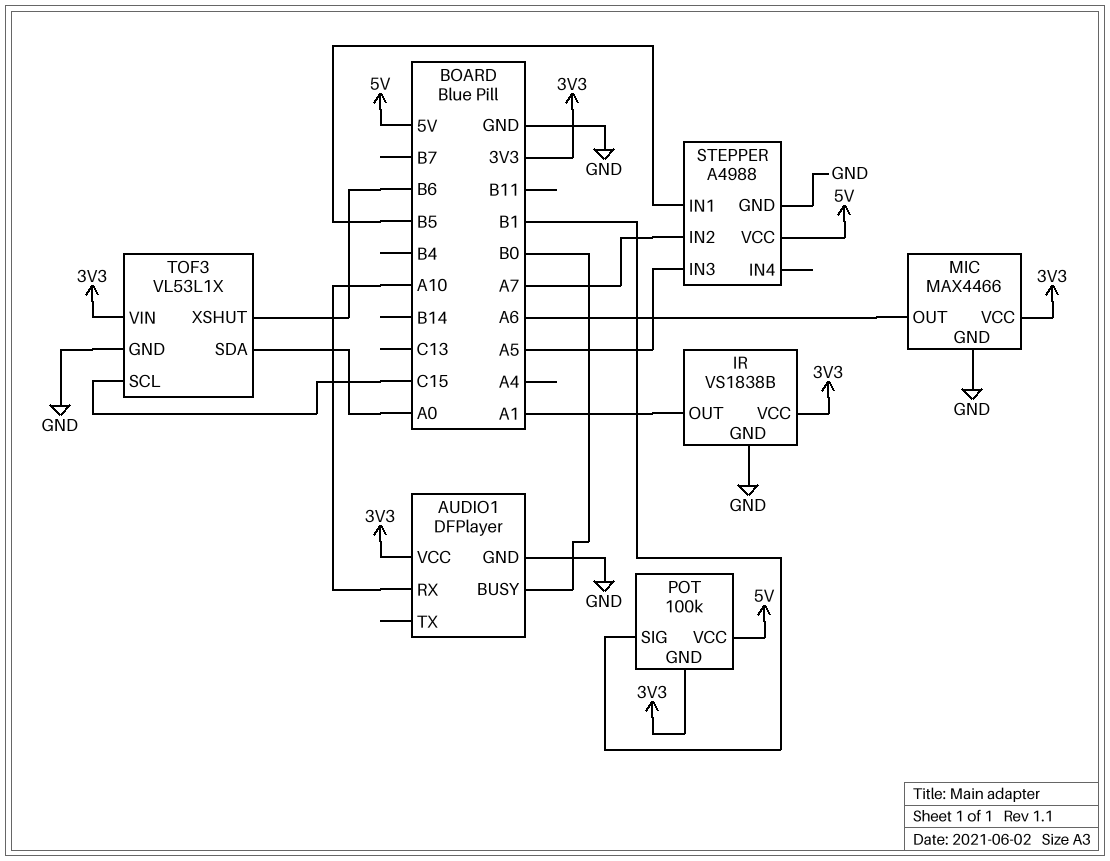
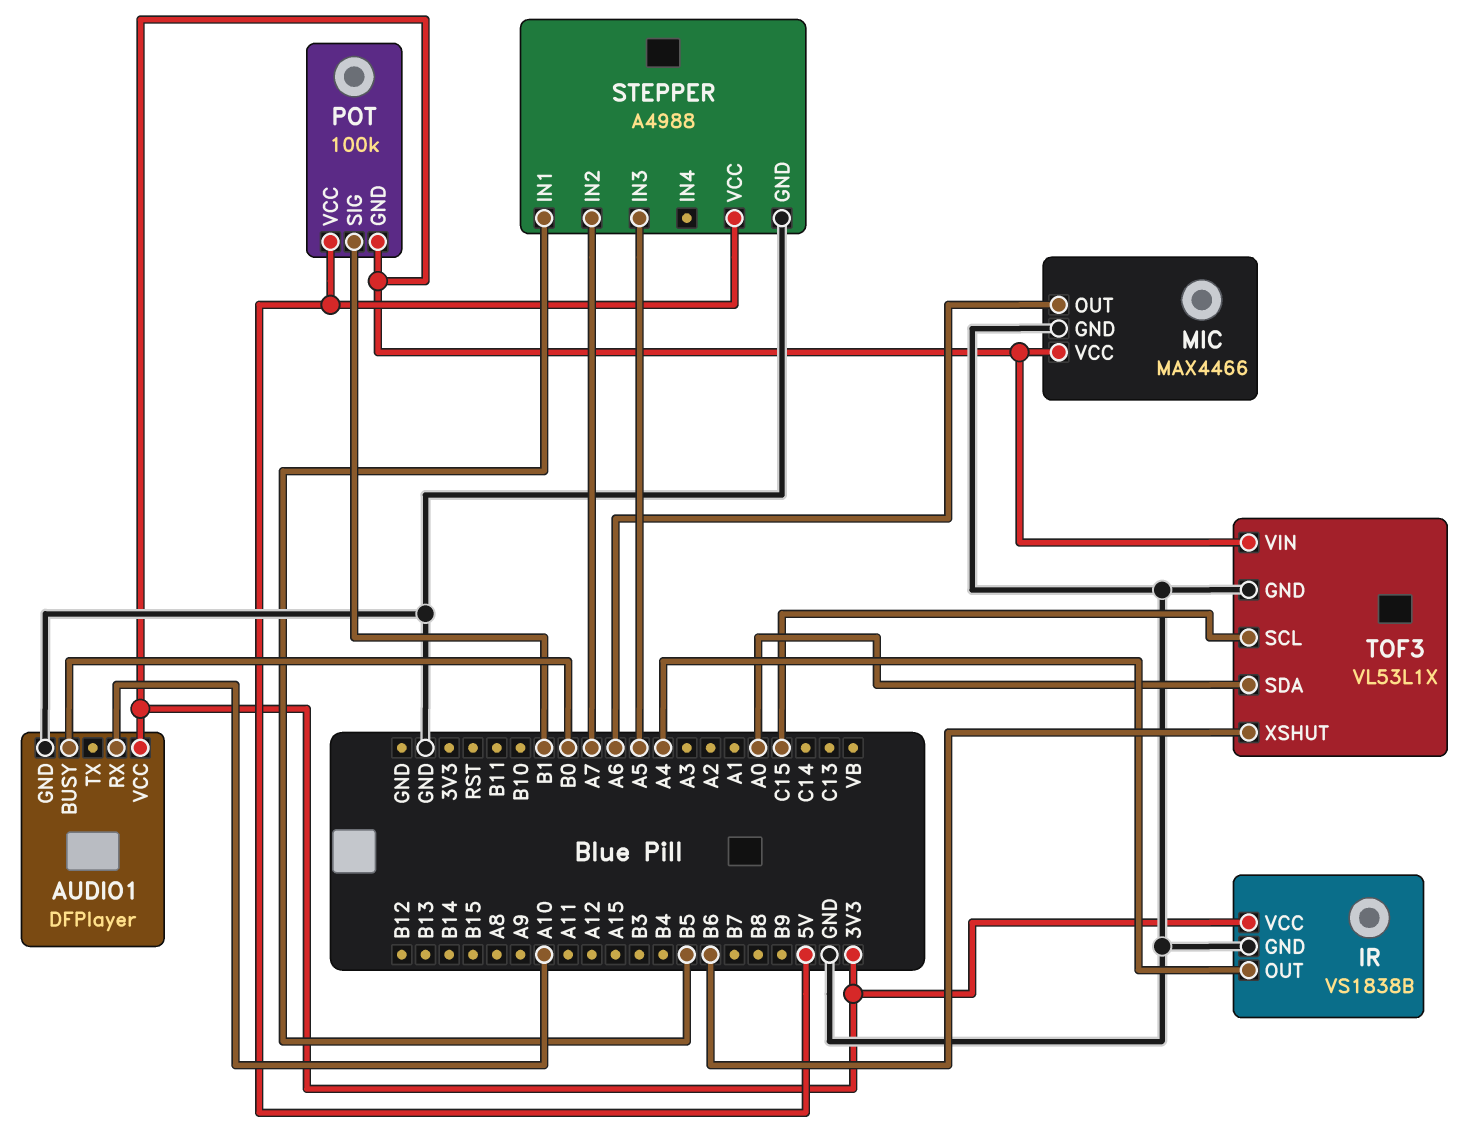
IR pin OUT: A1 -> A4

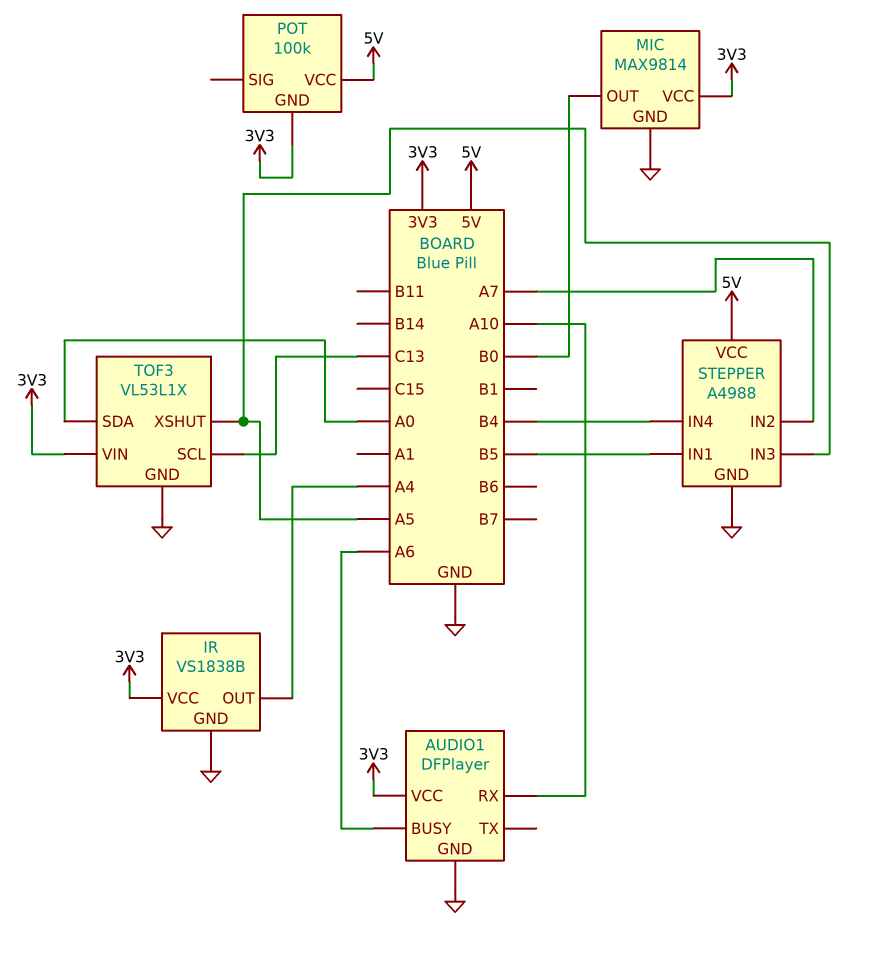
AUDIO1 pin BUSY: B0 -> A6
MIC: MAX4466 -> MAX9814
MIC pin OUT: A6 -> B0
POT pin SIG: B1 -> none
STEPPER pin IN4: none -> B4
TOF3 pin SCL: C15 -> C13
TOF3 pin XSHUT: B6 -> A5

